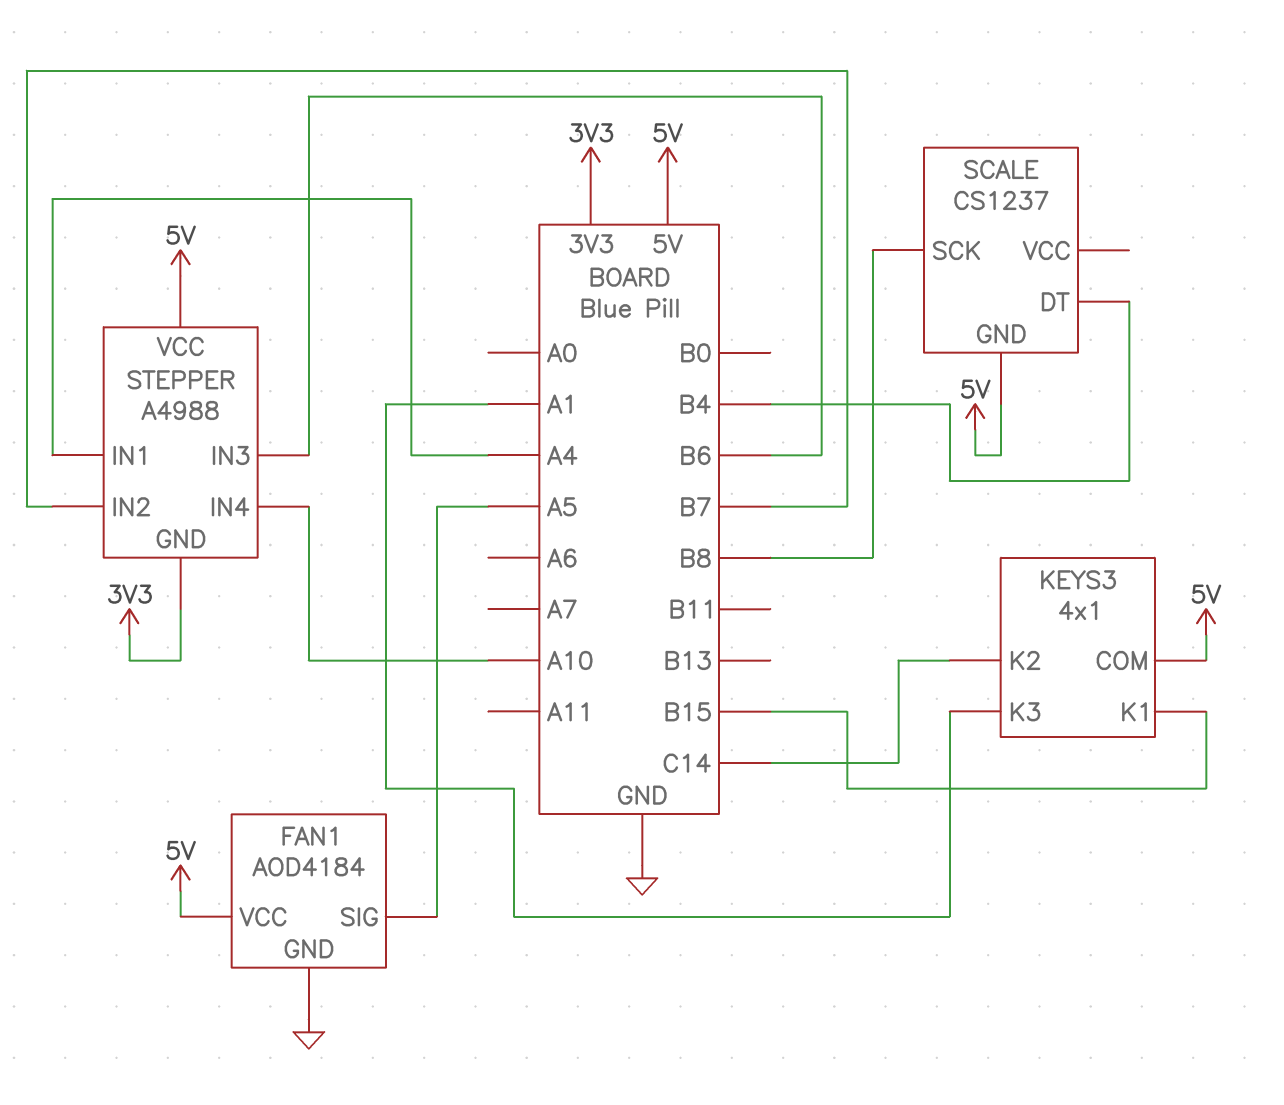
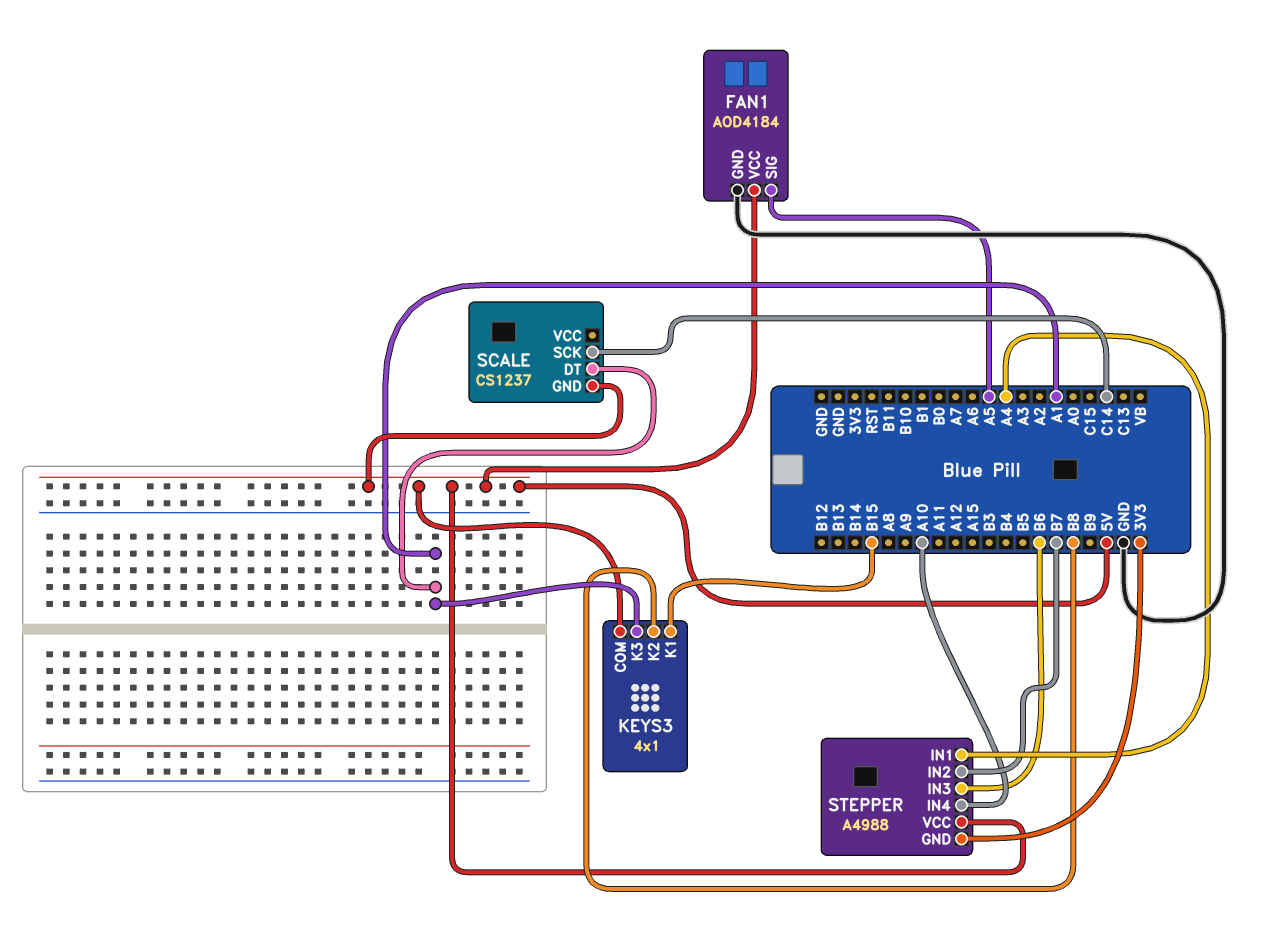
KEYS3 pin K2: C14 -> B8
SCALE pin DT: B4 -> A1
SCALE pin SCK: B8 -> C14

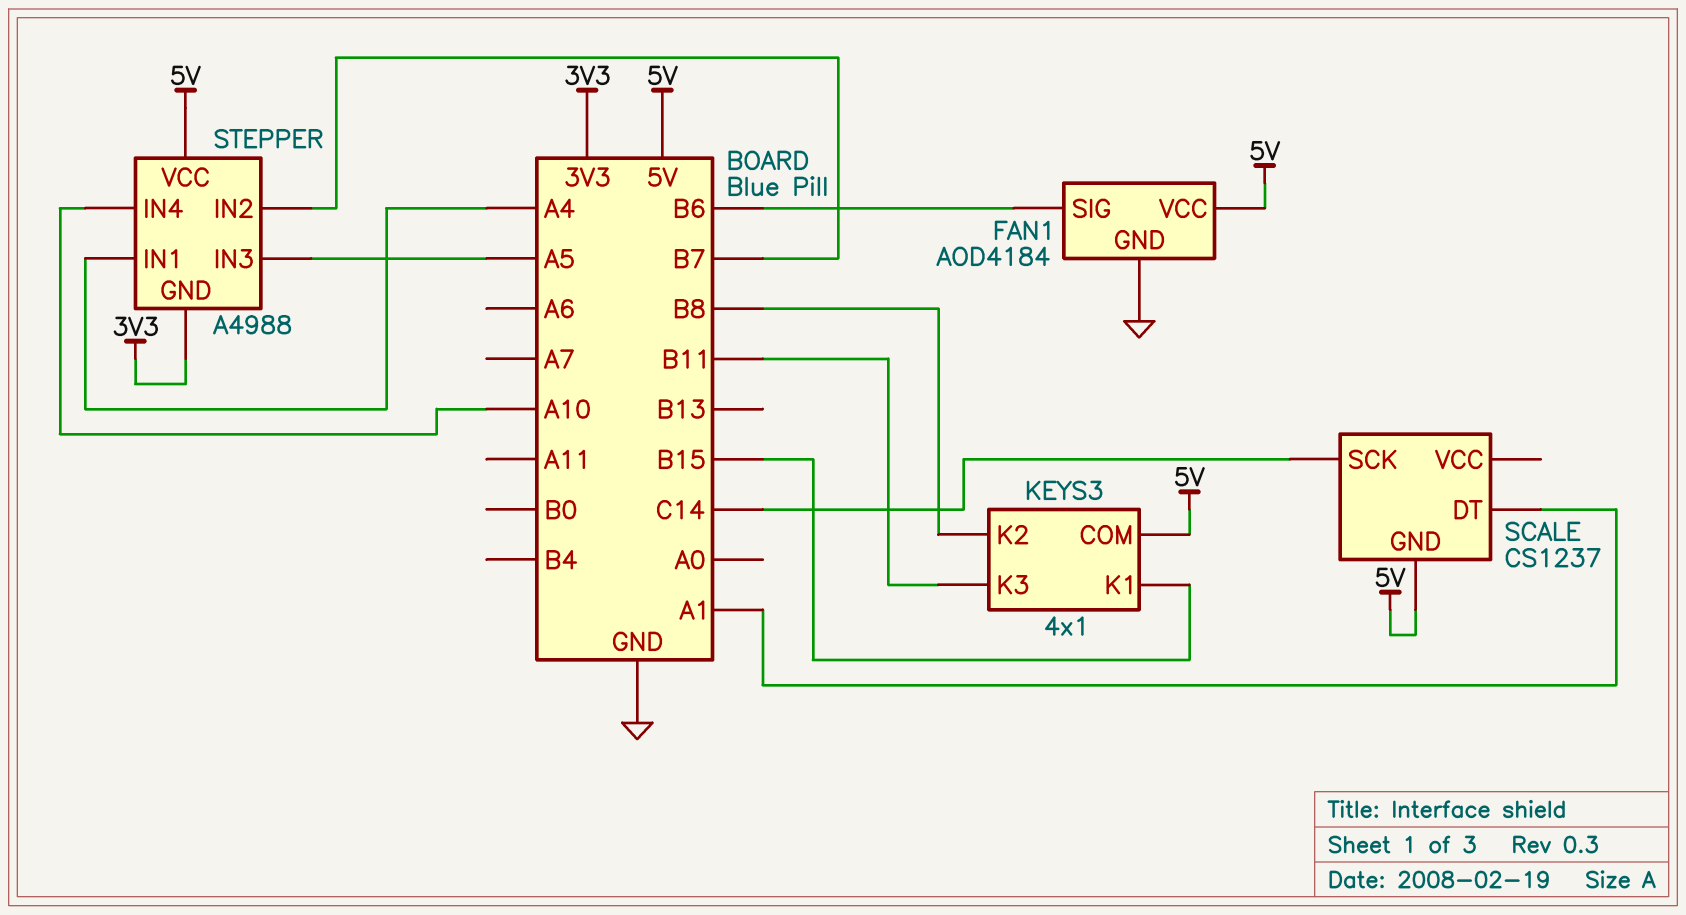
FAN1 pin SIG: A5 -> B6
KEYS3 pin K3: A1 -> B11
STEPPER pin IN3: B6 -> A5

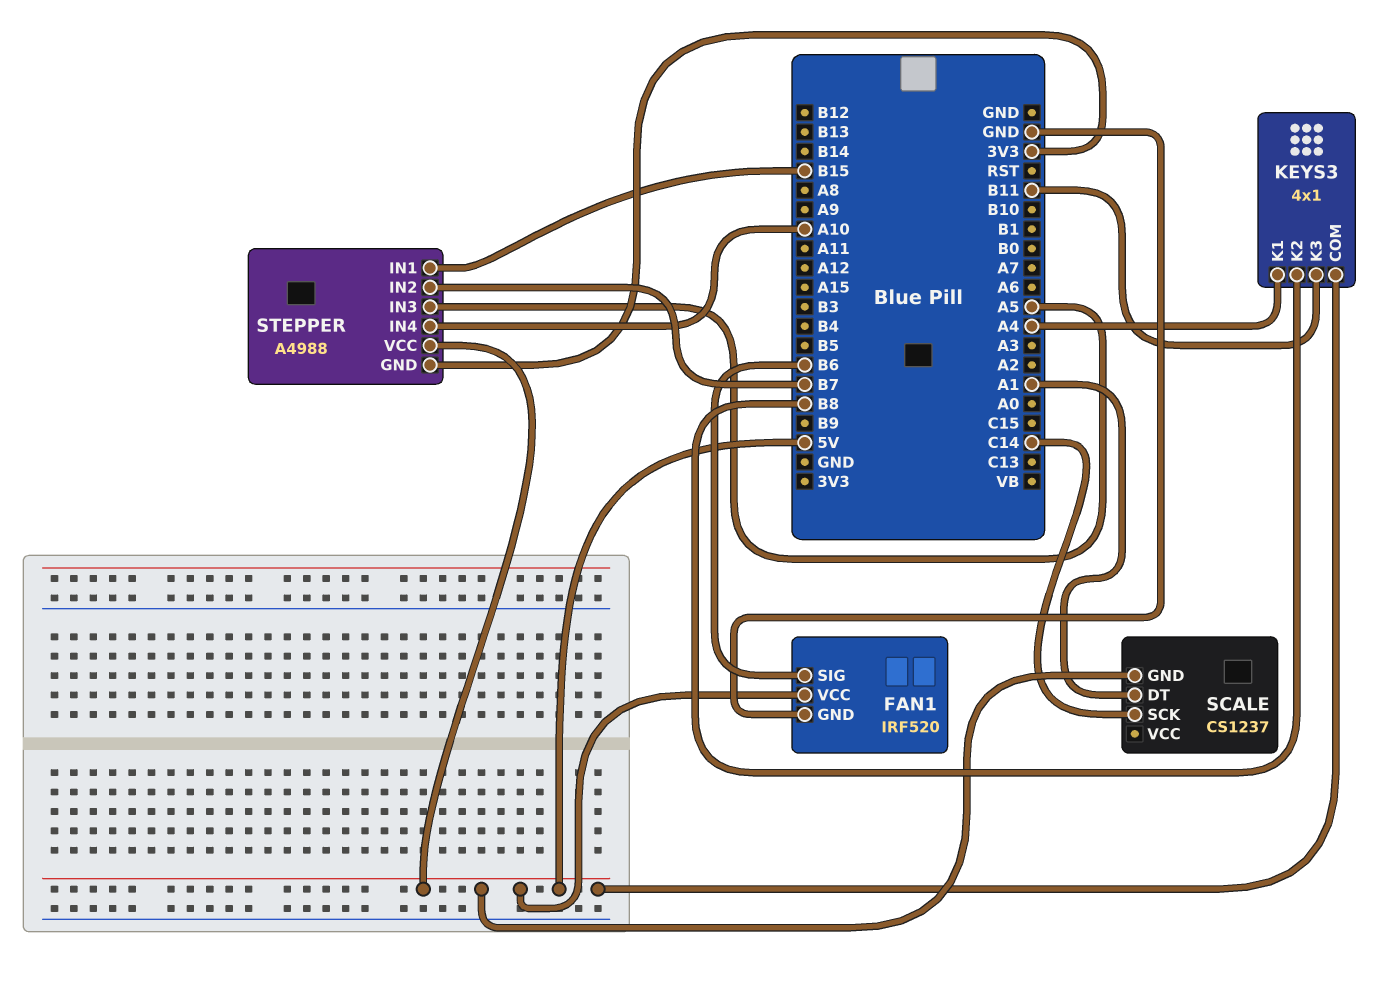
FAN1: AOD4184 -> IRF520
KEYS3 pin K1: B15 -> A4
STEPPER pin IN1: A4 -> B15

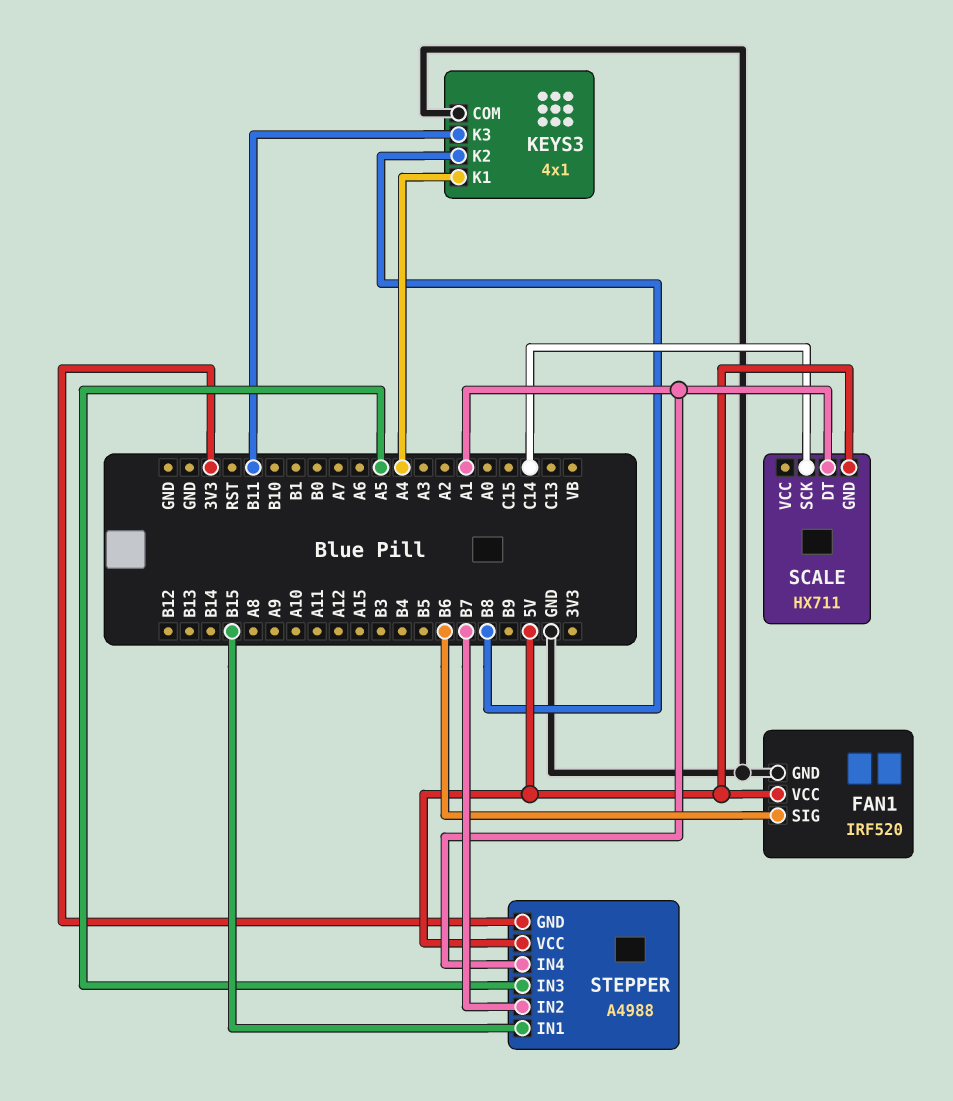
KEYS3 pin COM: 5V -> GND
SCALE: CS1237 -> HX711
STEPPER pin IN4: A10 -> A1

